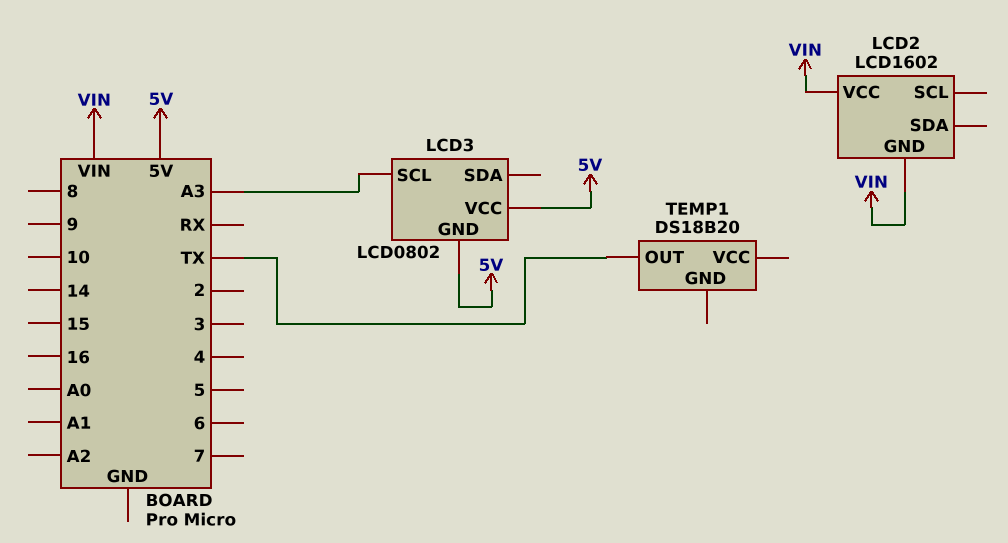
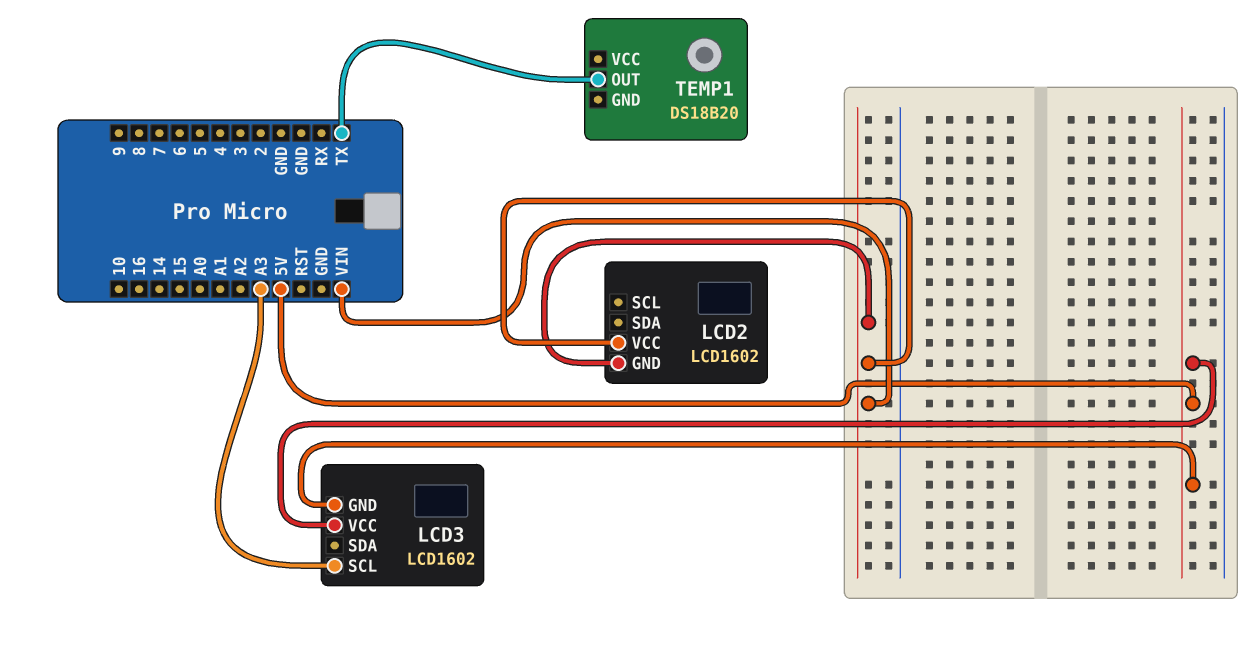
LCD3: LCD0802 -> LCD1602

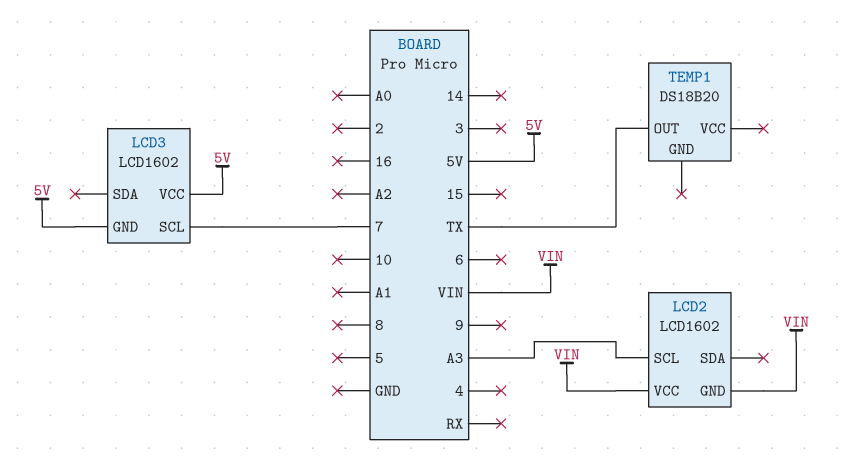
LCD2 pin SCL: none -> A3
LCD3 pin SCL: A3 -> 7

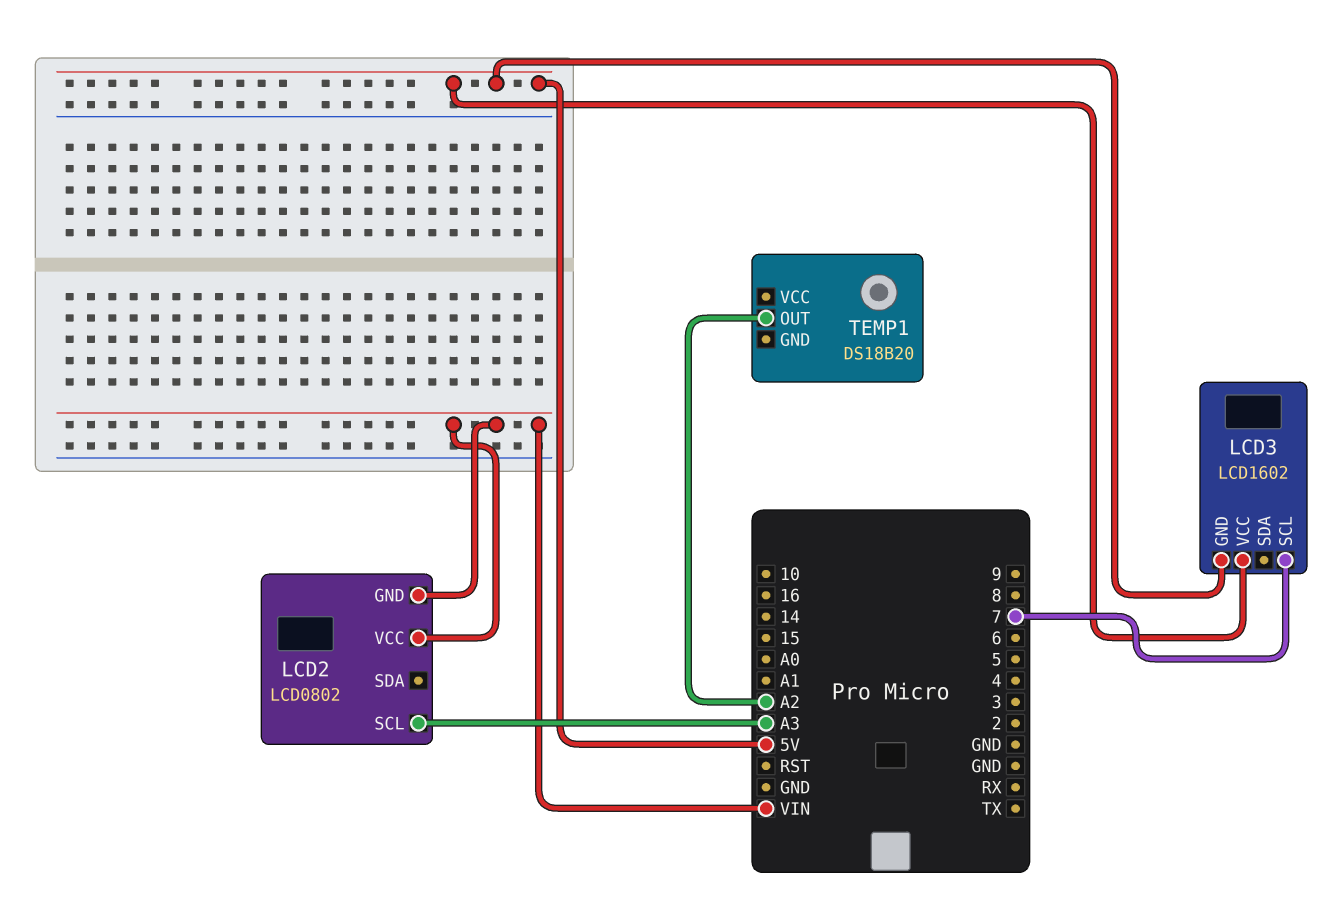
LCD2: LCD1602 -> LCD0802
TEMP1 pin OUT: TX -> A2

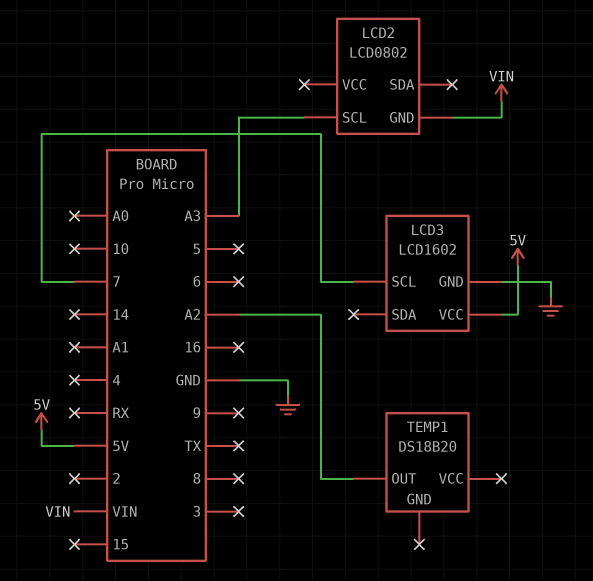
LCD2 pin VCC: VIN -> none
LCD3 pin GND: 5V -> GND

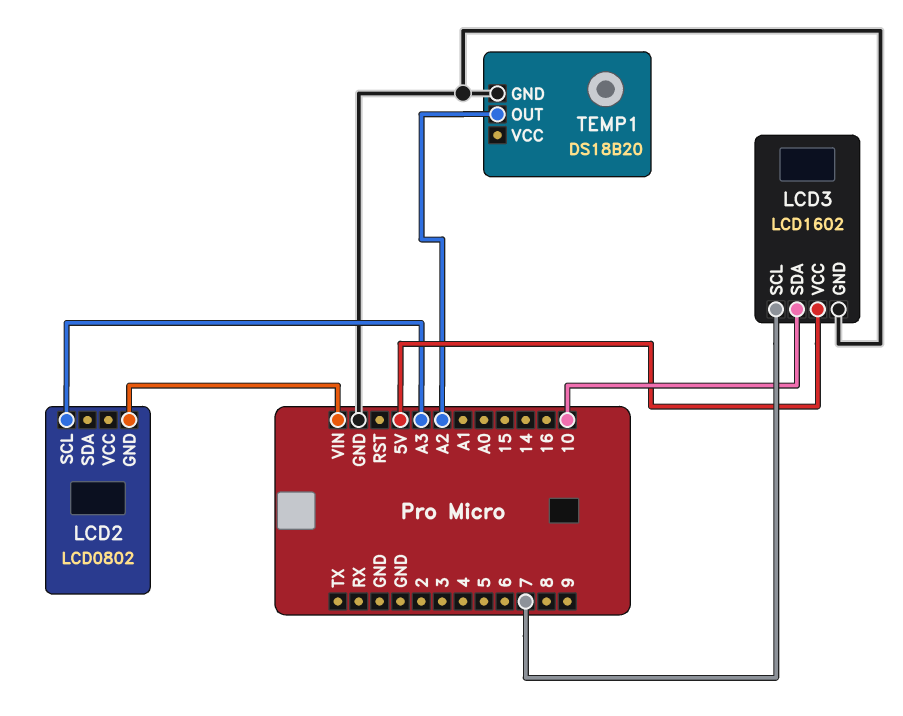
LCD3 pin SDA: none -> 10
TEMP1 pin GND: none -> GND

